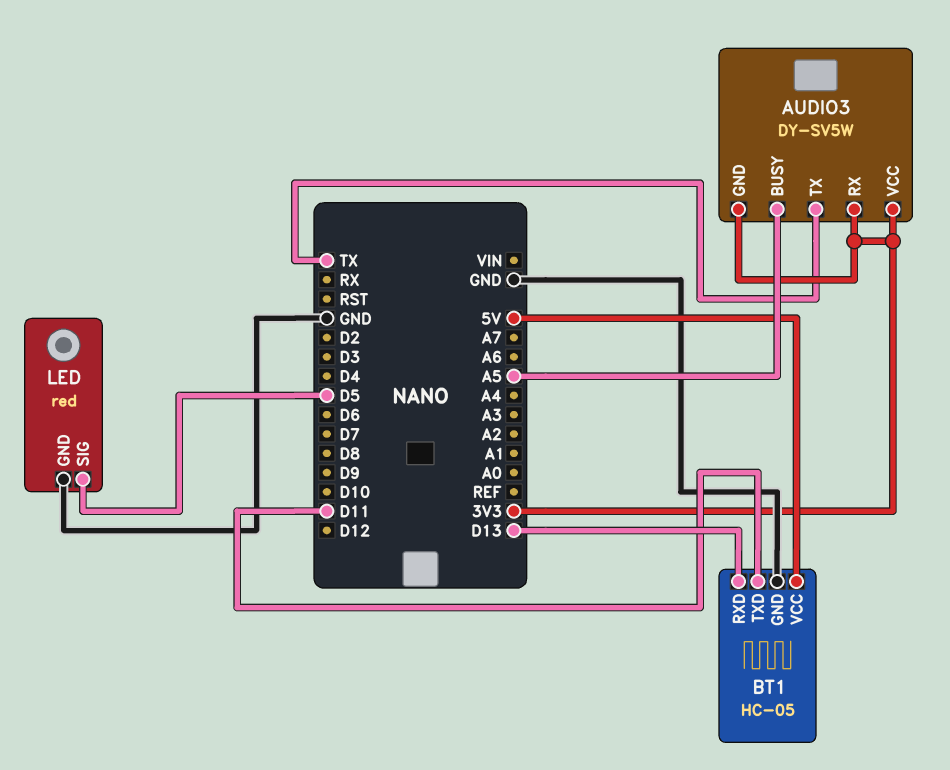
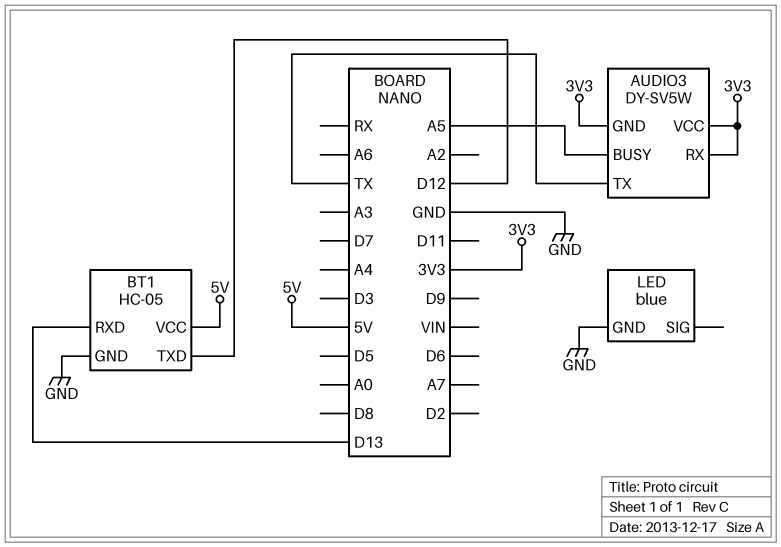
BT1 pin TXD: D11 -> D12
LED: red -> blue
LED pin SIG: D5 -> none

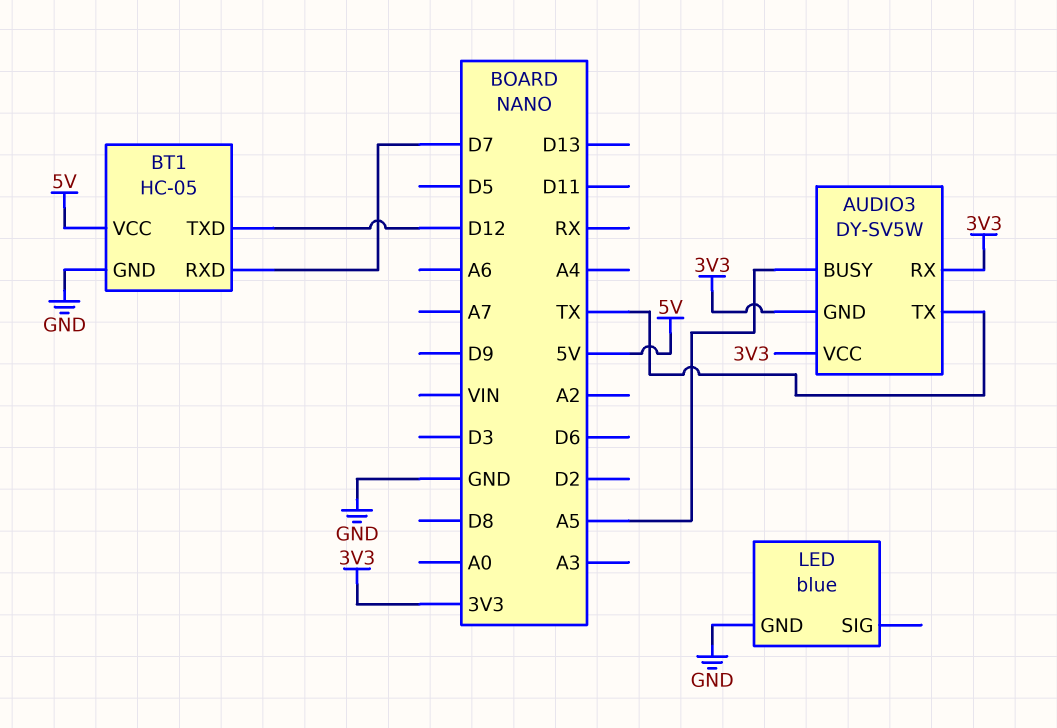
BT1 pin RXD: D13 -> D7

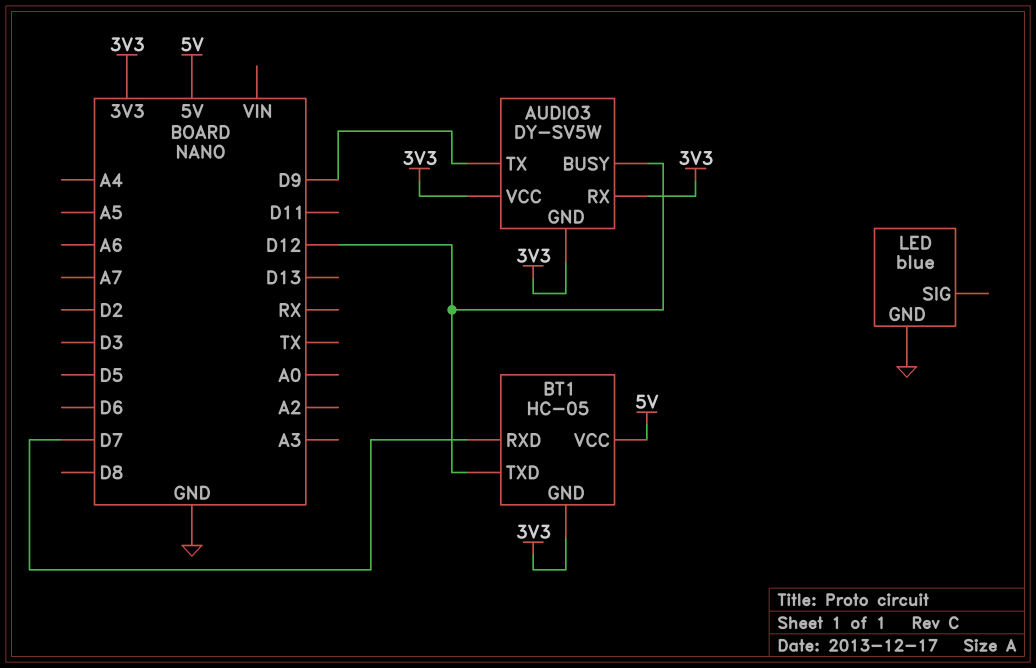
AUDIO3 pin BUSY: A5 -> D12
AUDIO3 pin TX: TX -> D9
BT1 pin GND: GND -> 3V3

